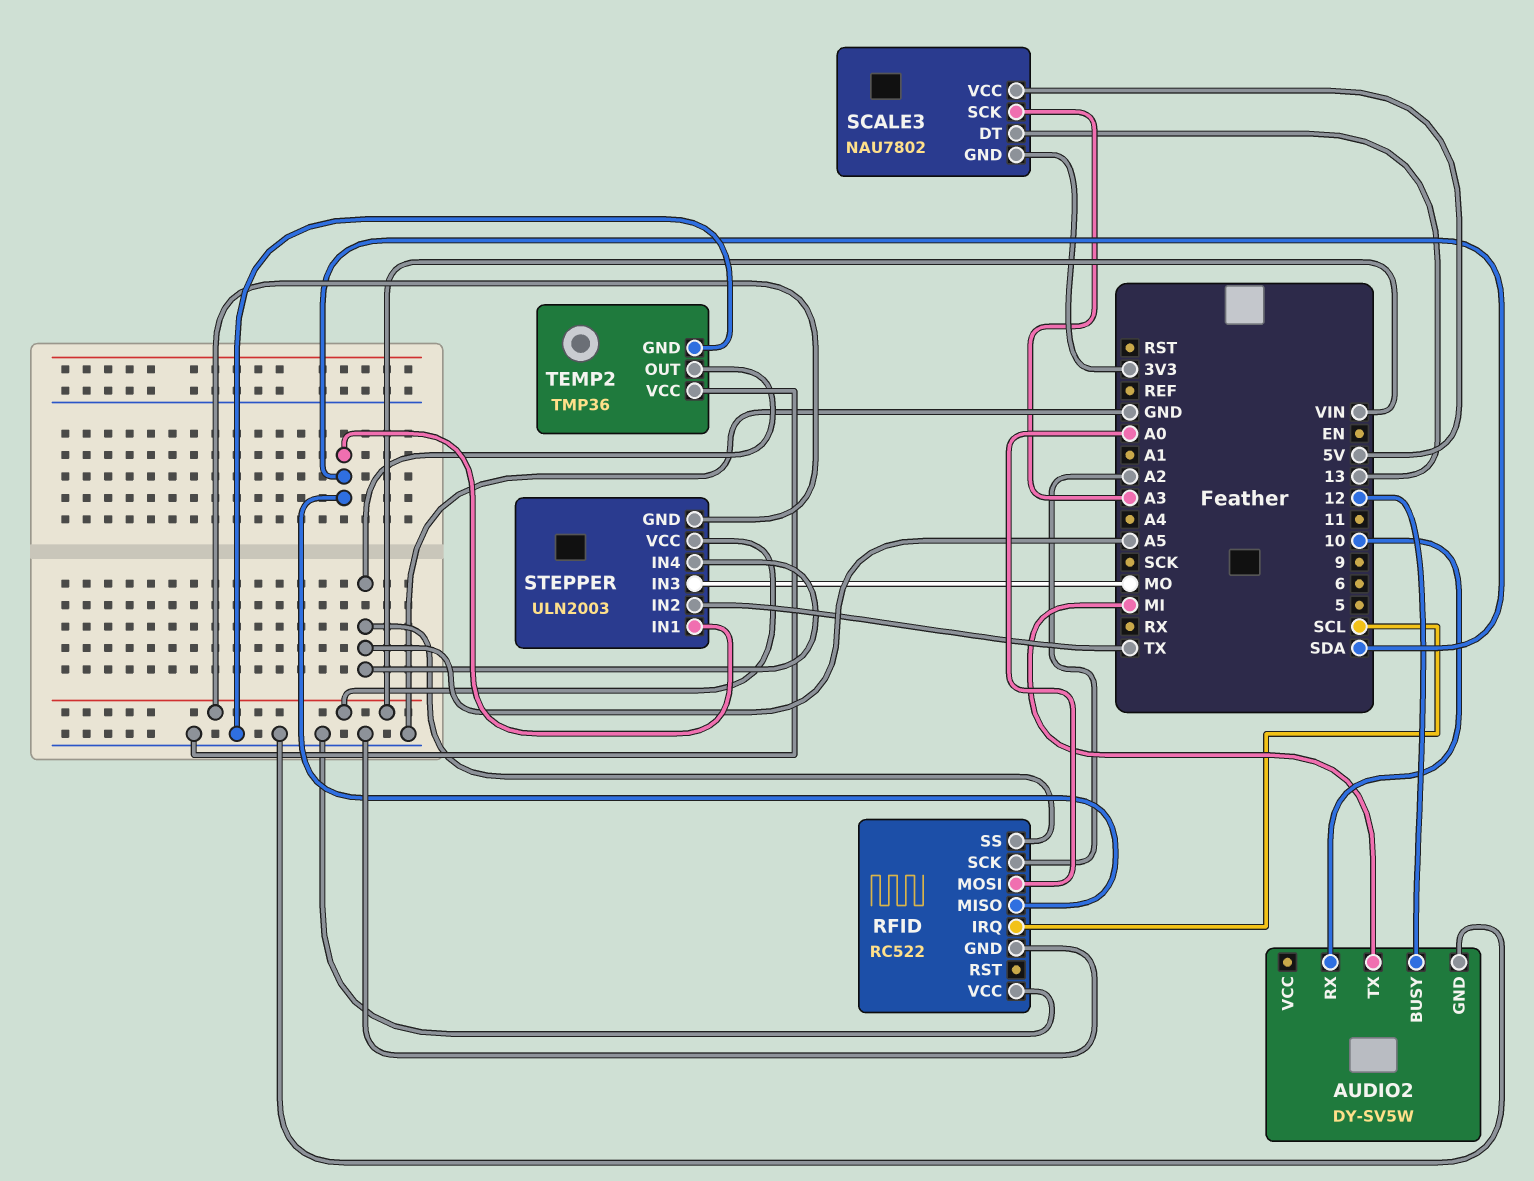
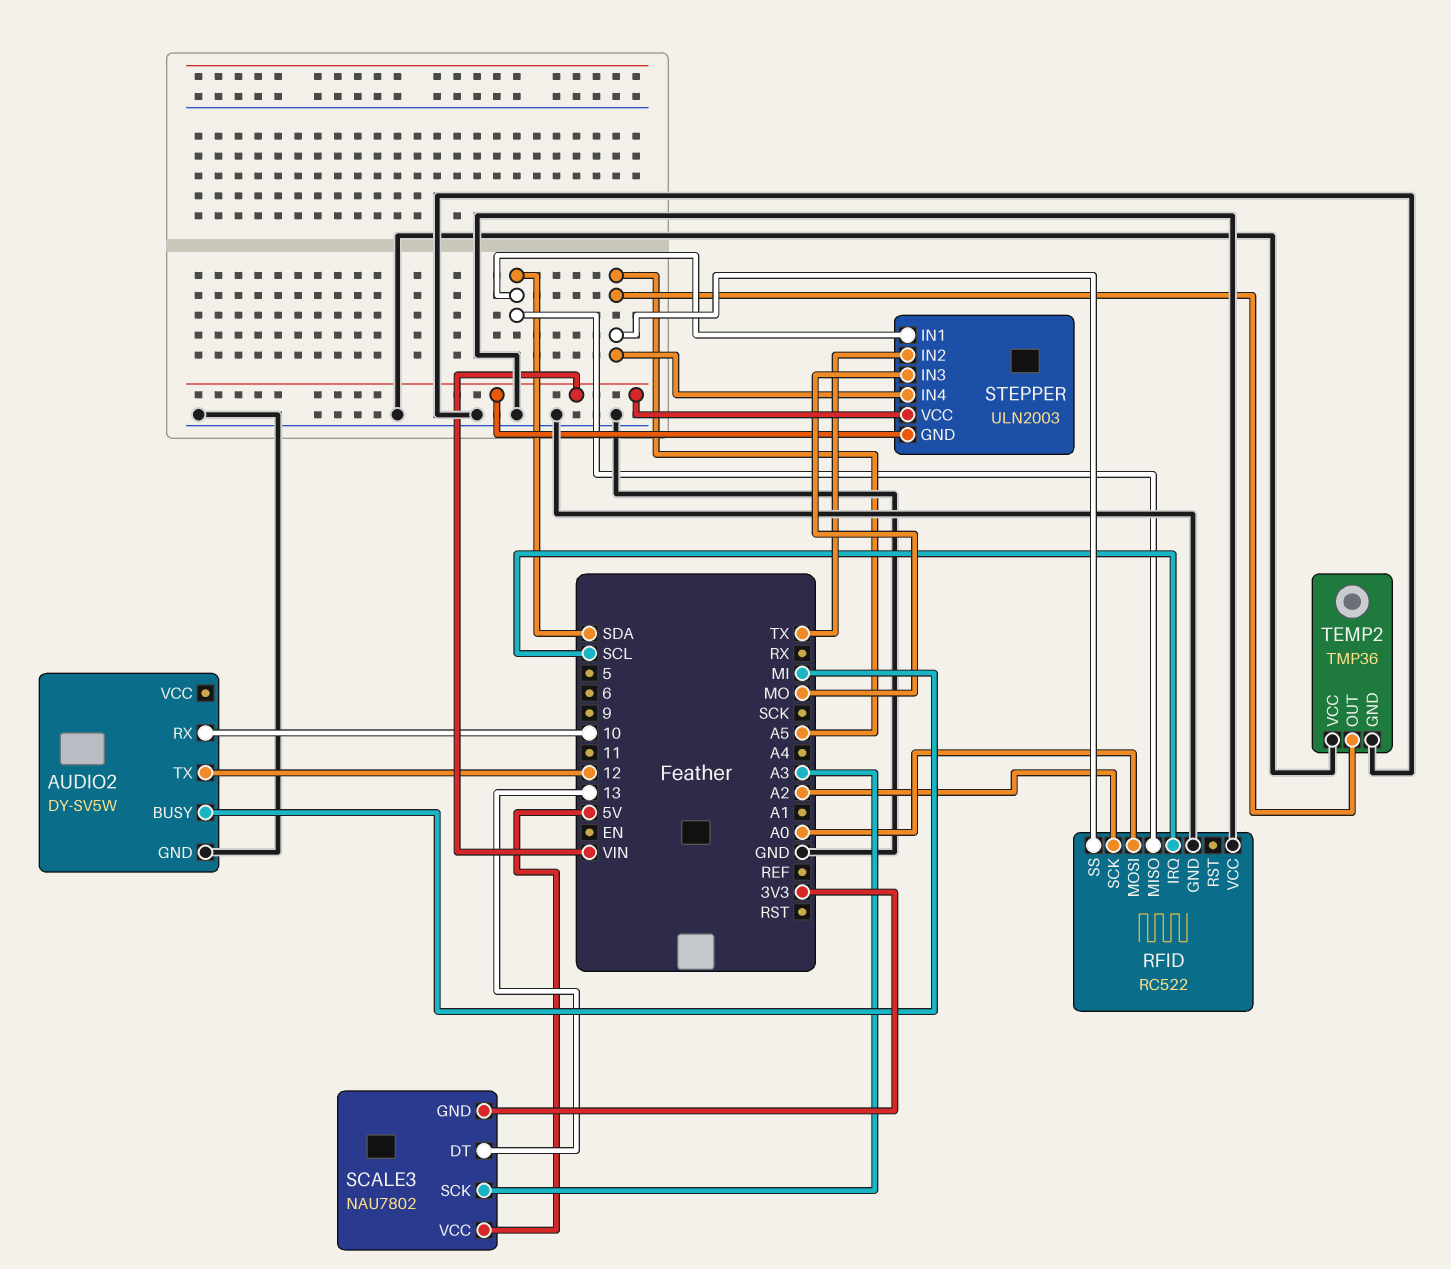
AUDIO2 pin BUSY: 12 -> MI
AUDIO2 pin TX: MI -> 12

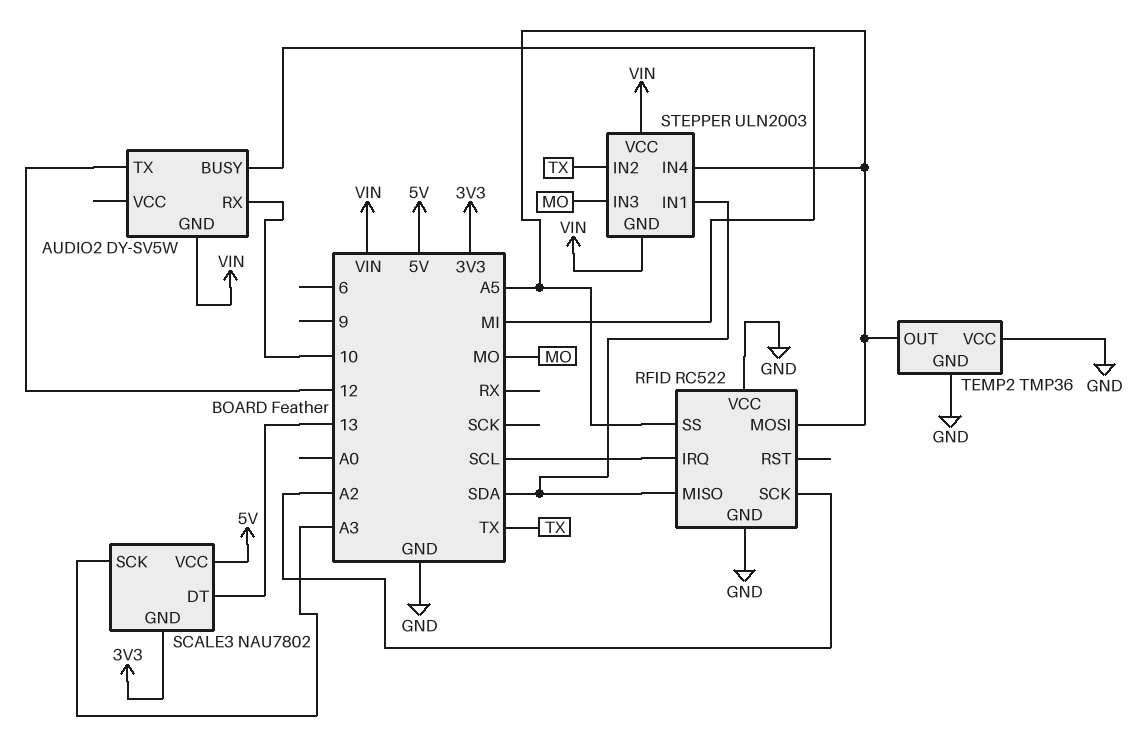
AUDIO2 pin GND: GND -> VIN
RFID pin MOSI: A0 -> A5

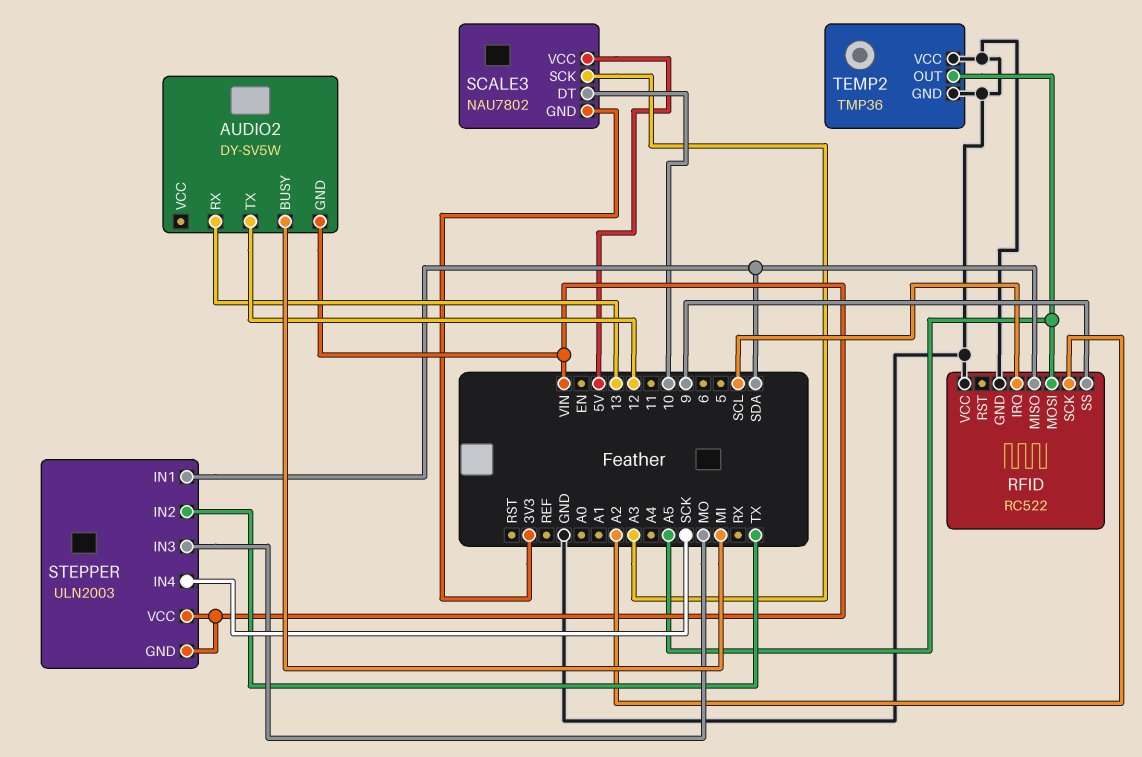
AUDIO2 pin RX: 10 -> 13
RFID pin SS: A5 -> 9
SCALE3 pin DT: 13 -> 10
STEPPER pin IN4: A5 -> SCK

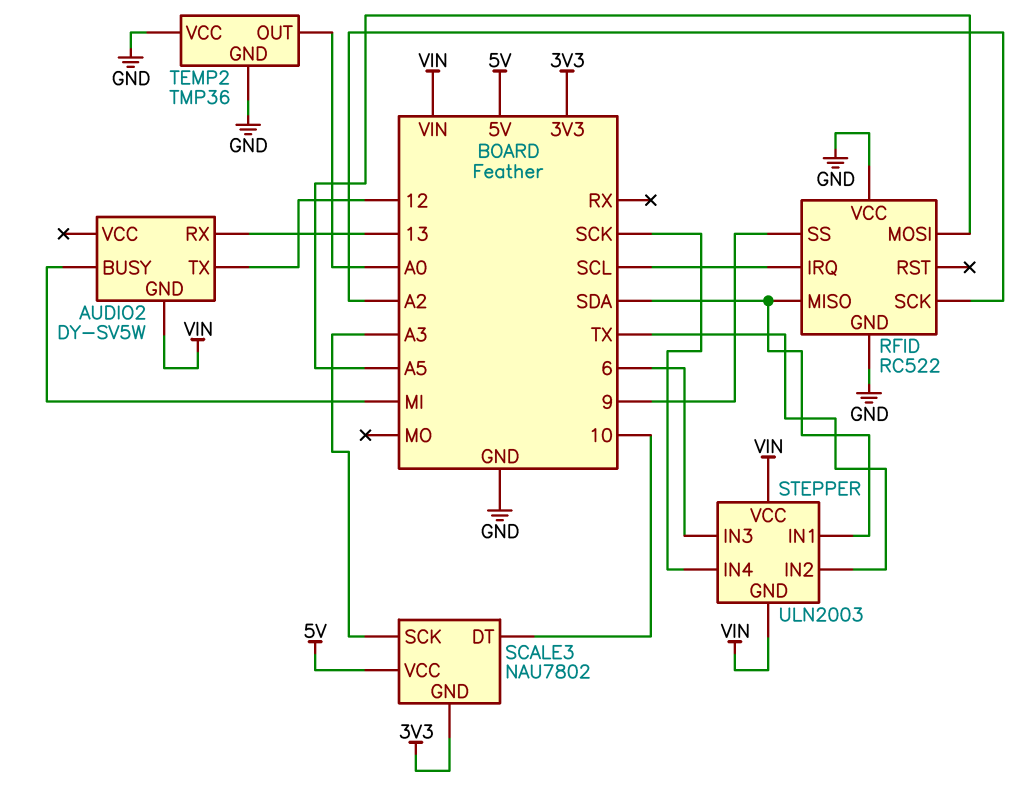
STEPPER pin IN3: MO -> 6
TEMP2 pin OUT: A5 -> A0

